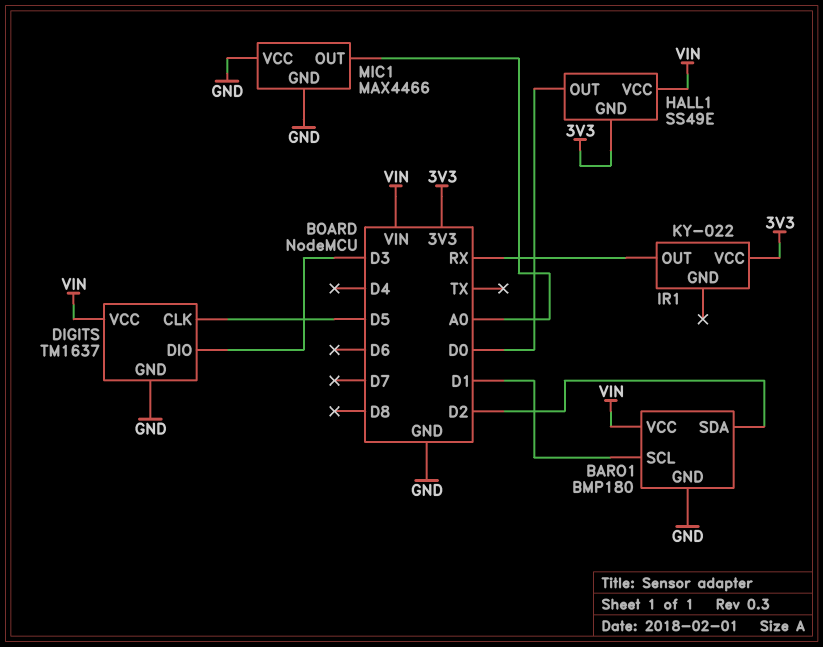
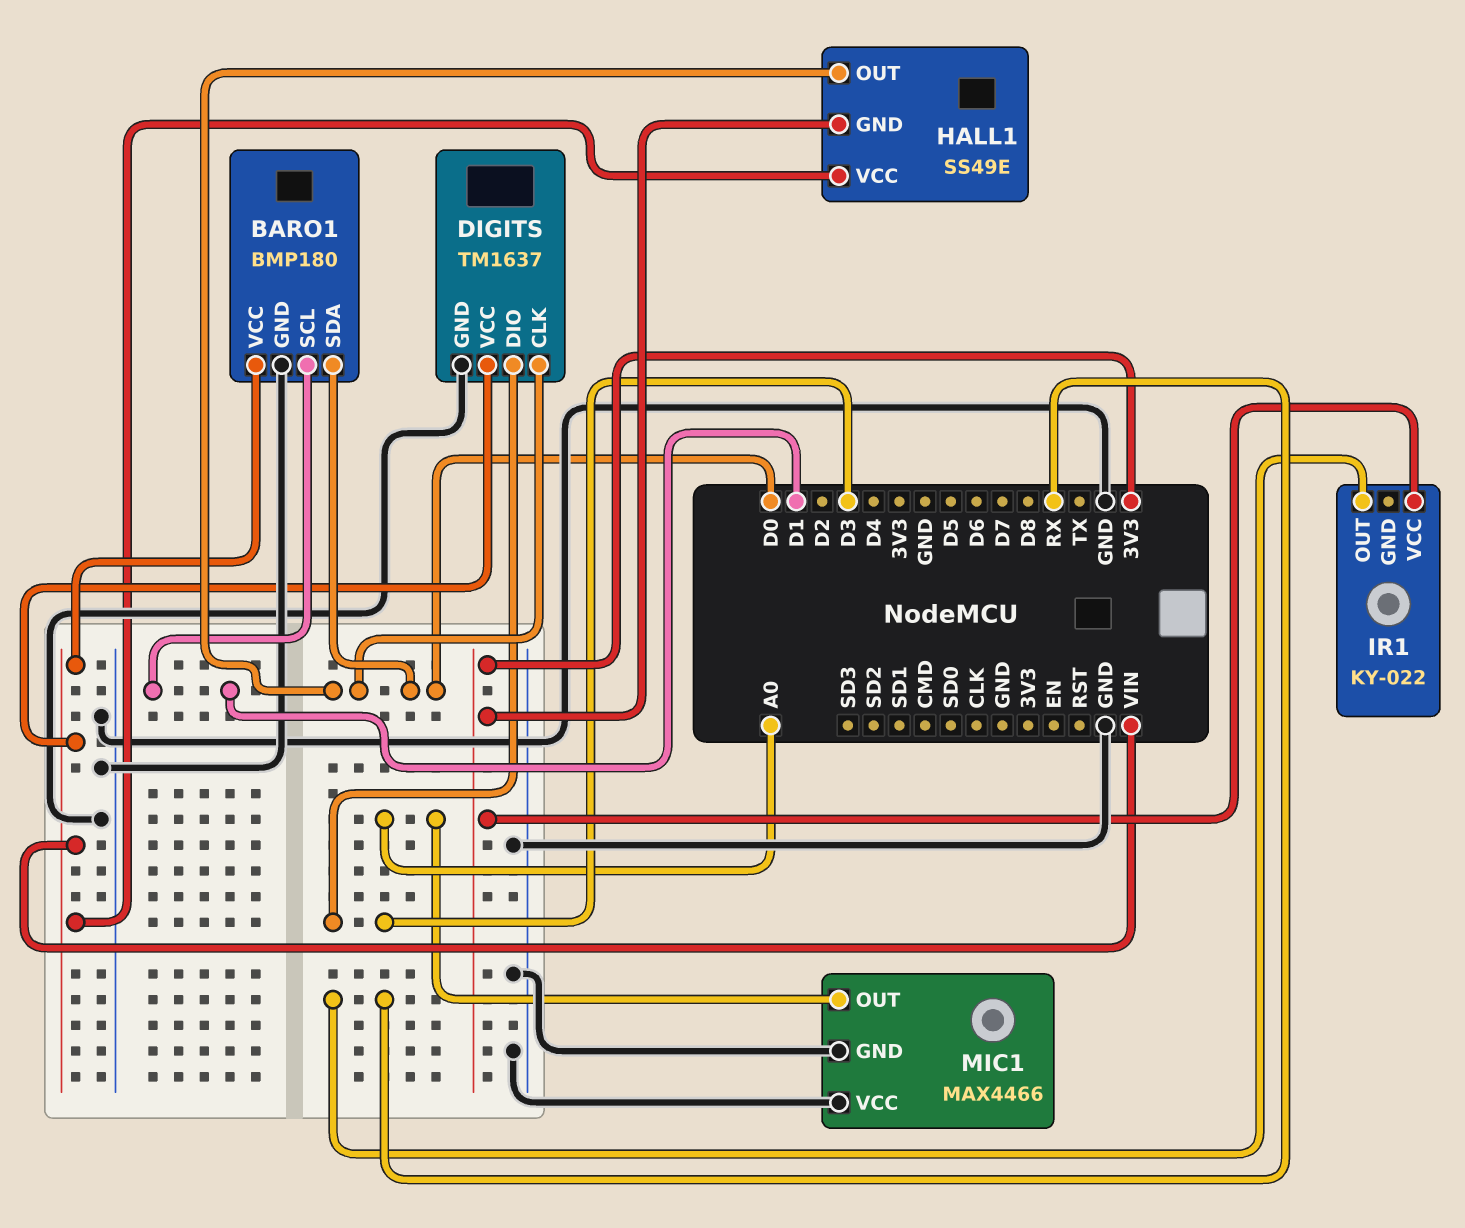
BARO1 pin SDA: D2 -> D0
DIGITS pin CLK: D5 -> D0

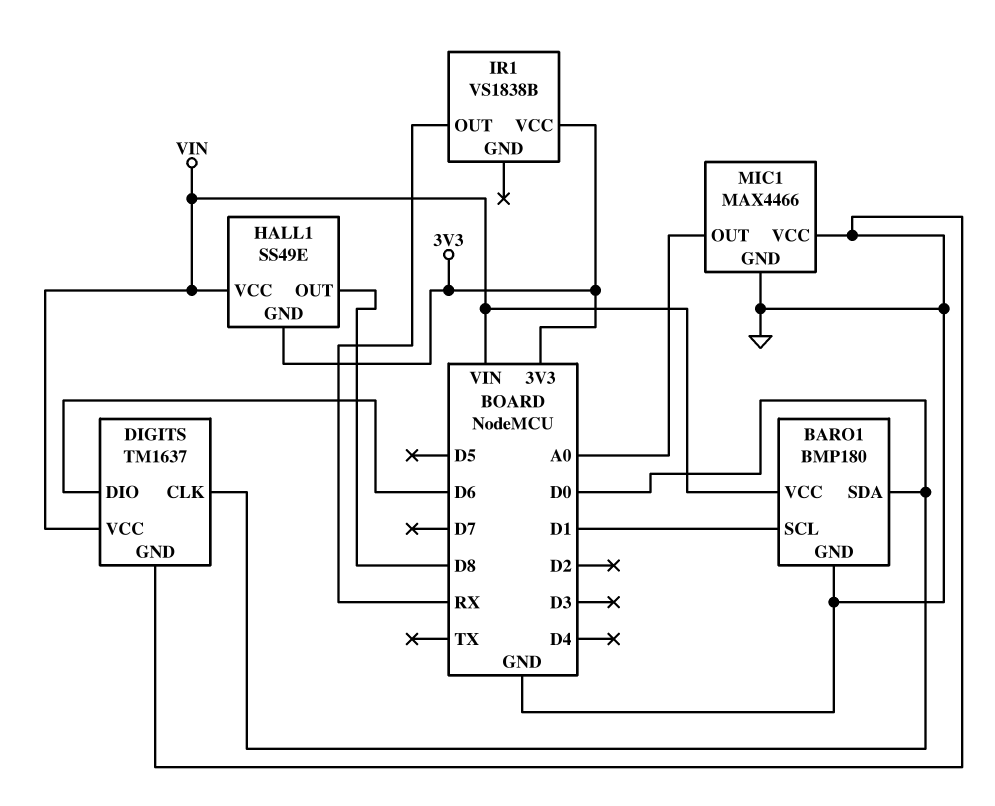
DIGITS pin DIO: D3 -> D6
HALL1 pin OUT: D0 -> D8
IR1: KY-022 -> VS1838B

